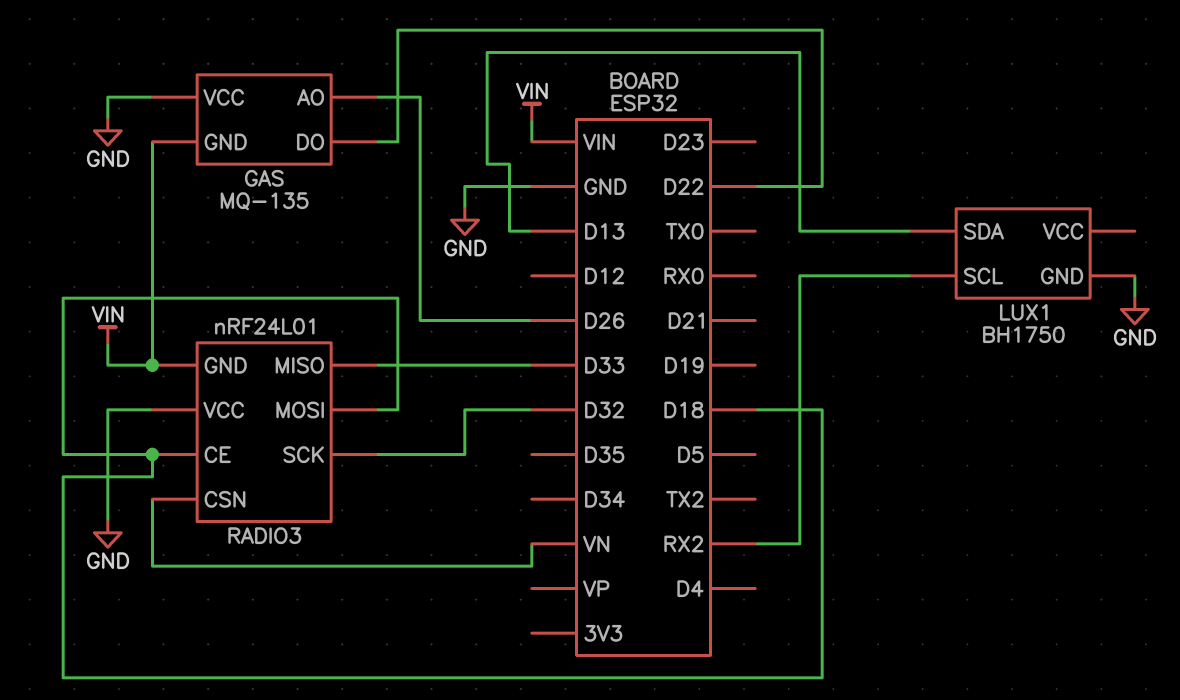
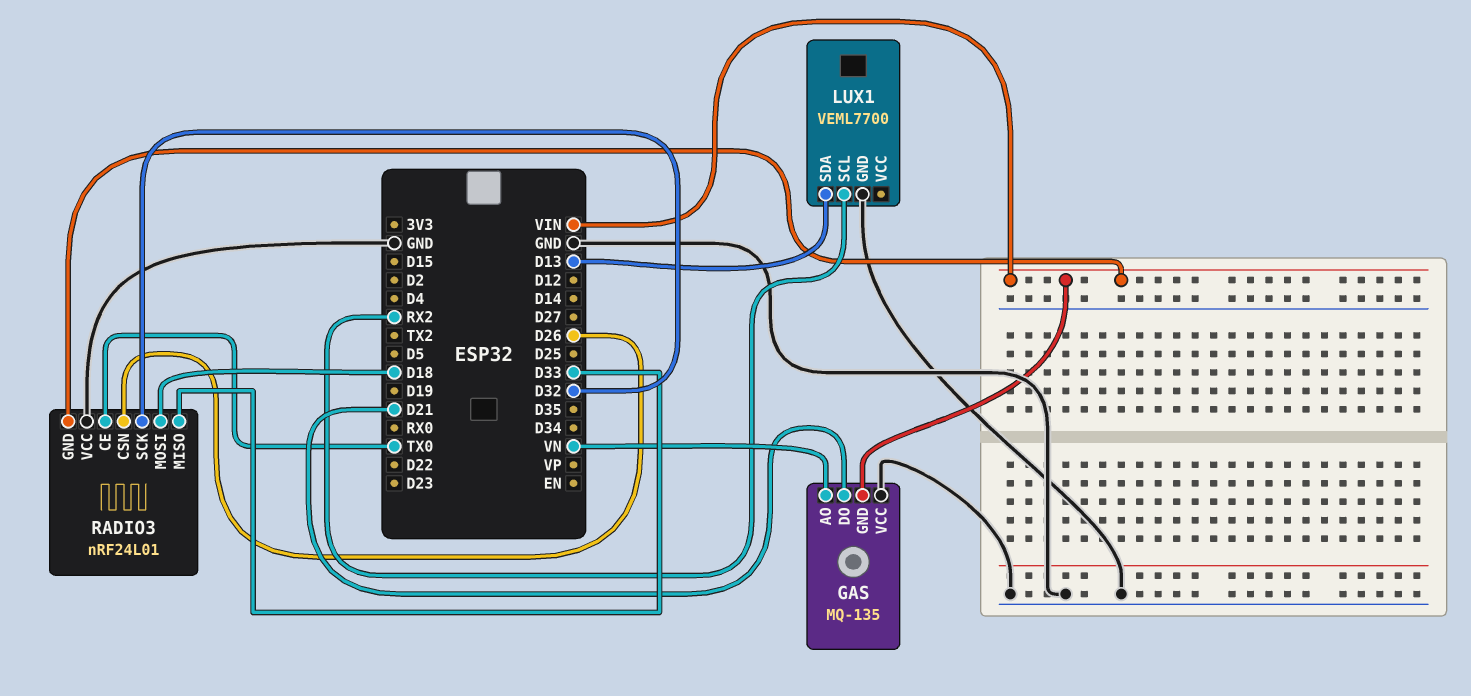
GAS pin AO: D26 -> VN
GAS pin DO: D22 -> D21
LUX1: BH1750 -> VEML7700
RADIO3 pin CE: D18 -> TX0
RADIO3 pin CSN: VN -> D26

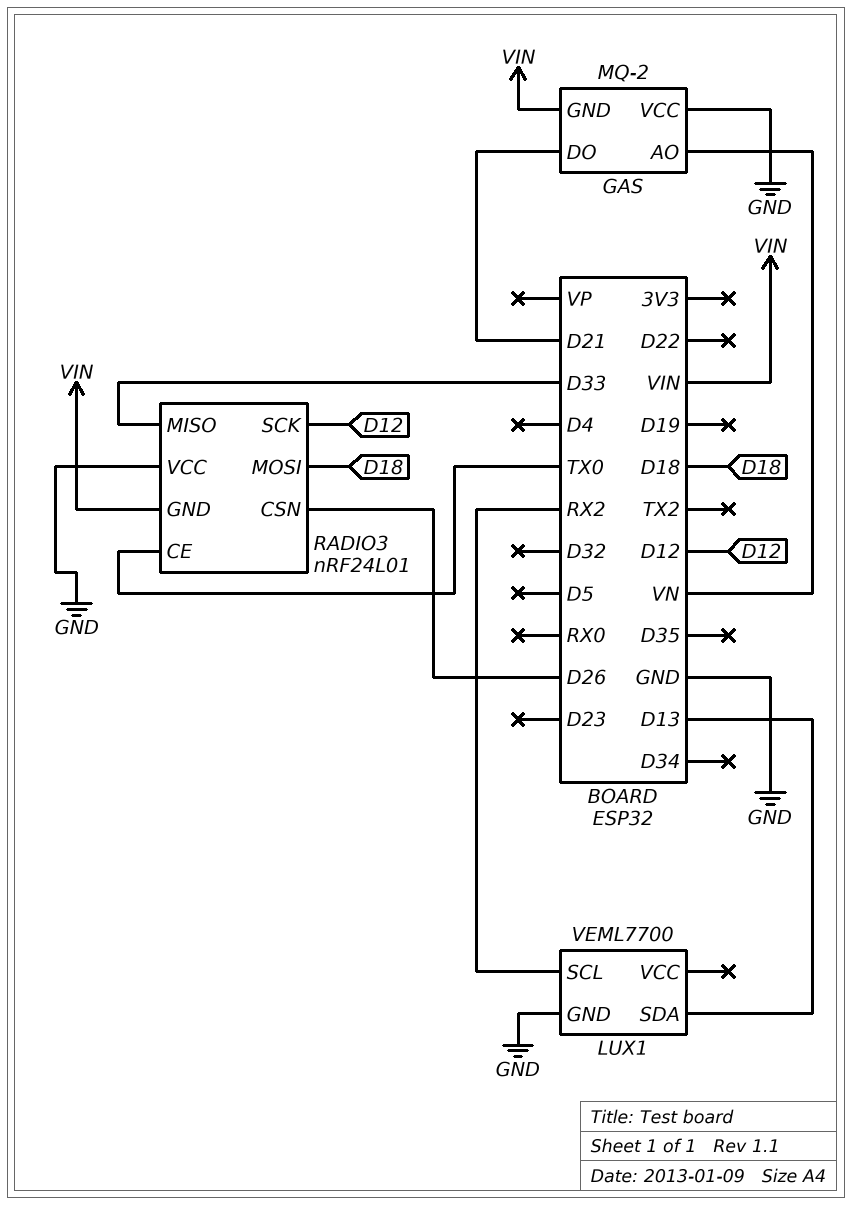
GAS: MQ-135 -> MQ-2
RADIO3 pin SCK: D32 -> D12

